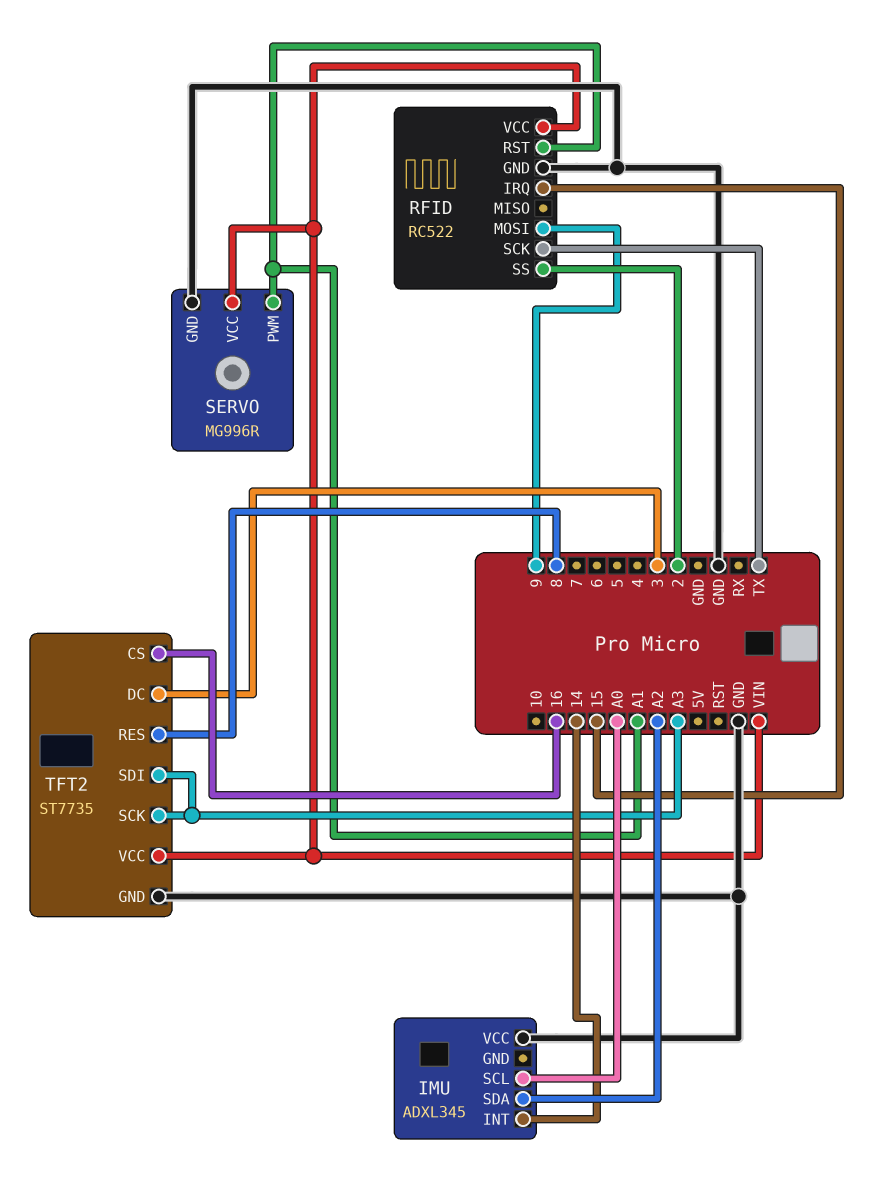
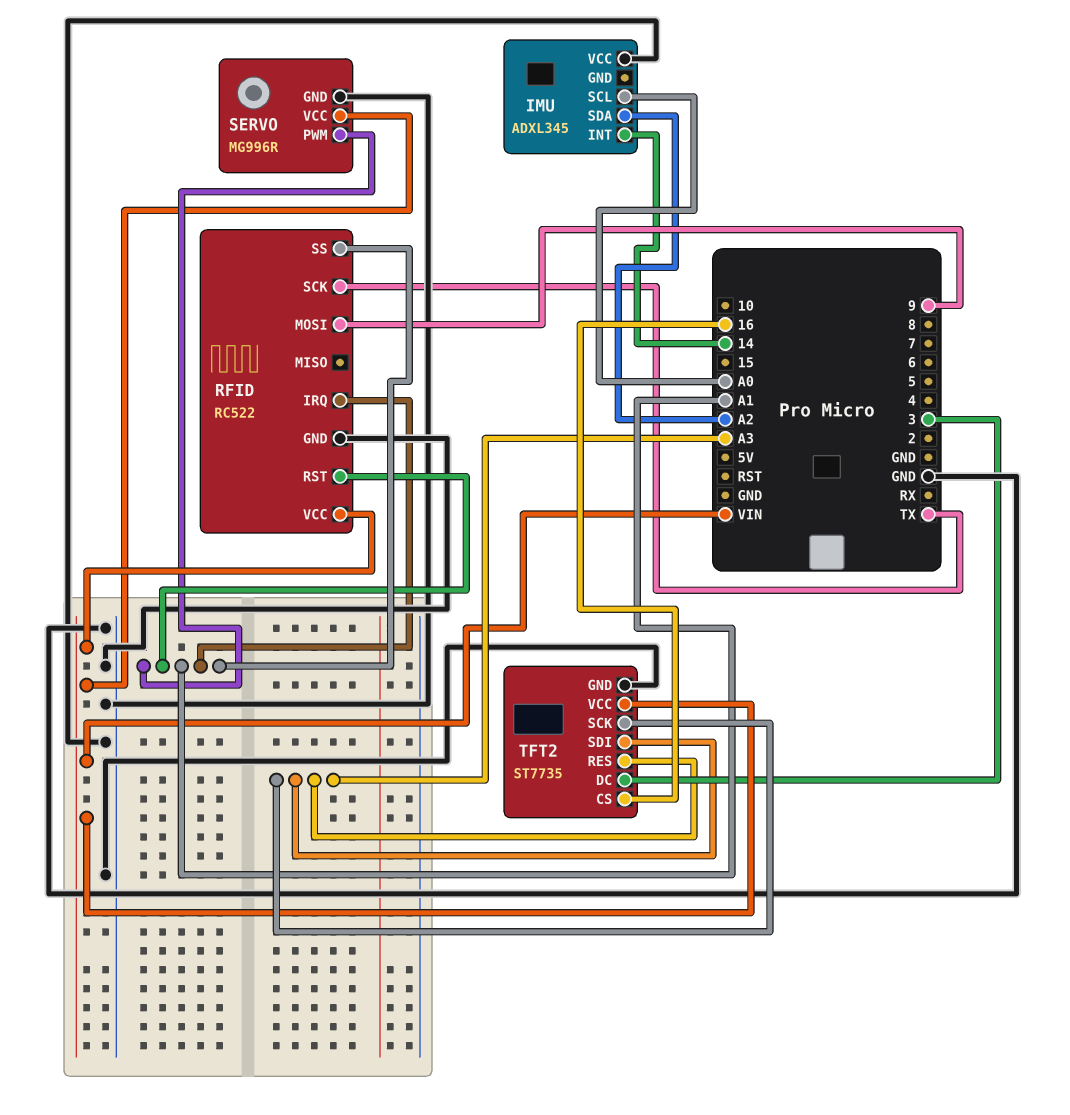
RFID pin IRQ: 15 -> A1
RFID pin SS: 2 -> A1
TFT2 pin RES: 8 -> A3

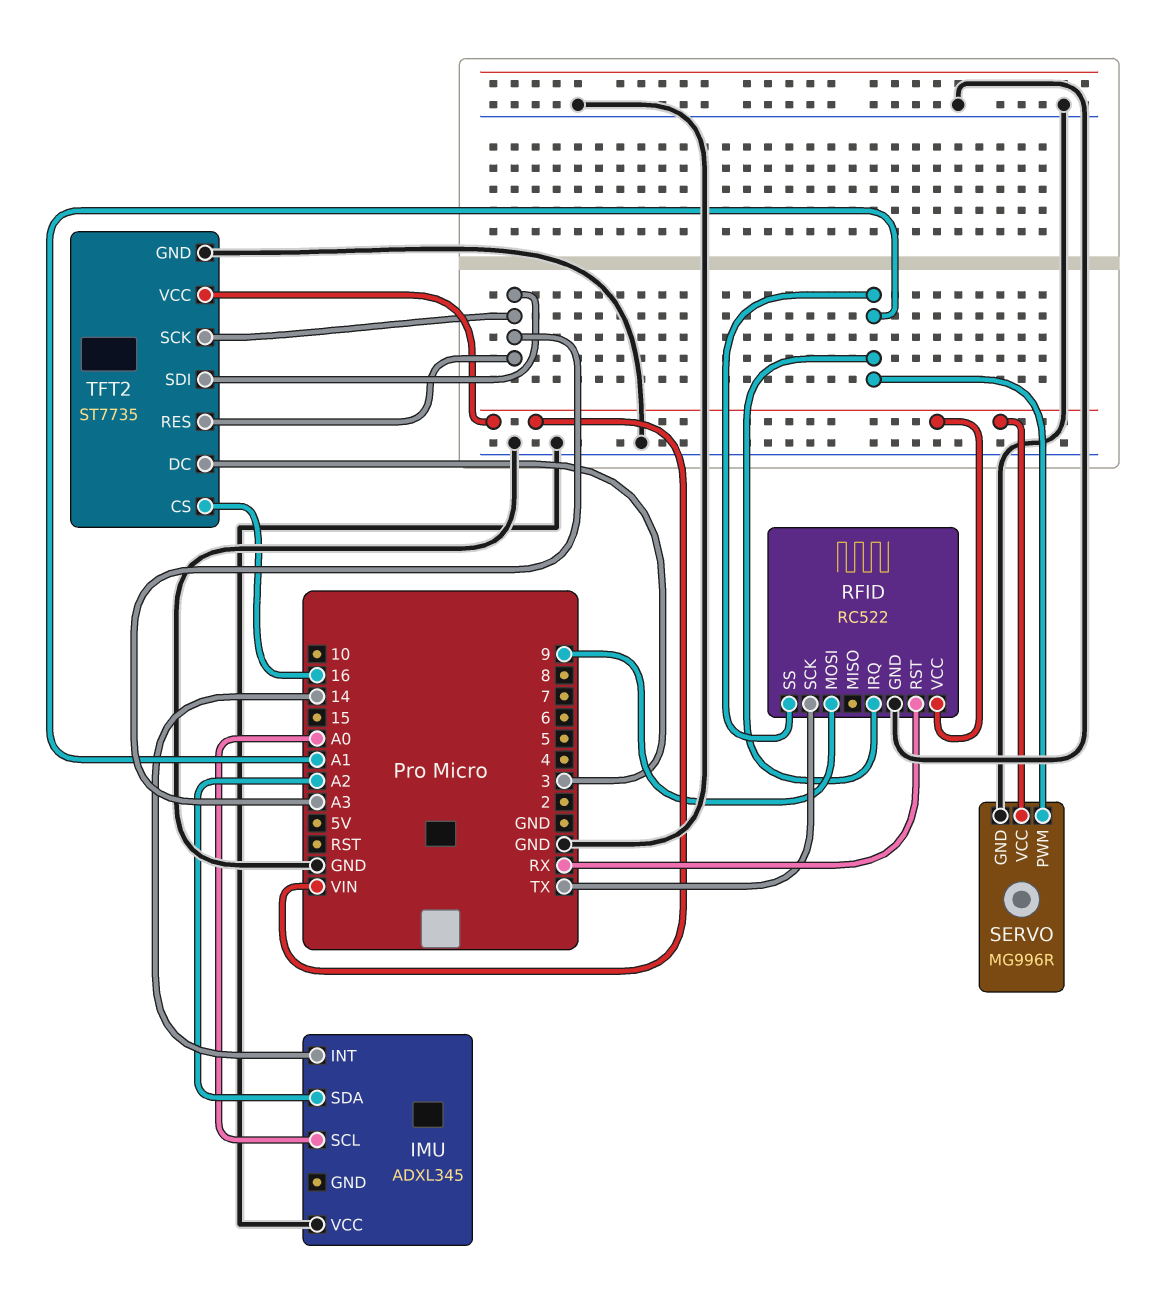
RFID pin RST: A1 -> RX

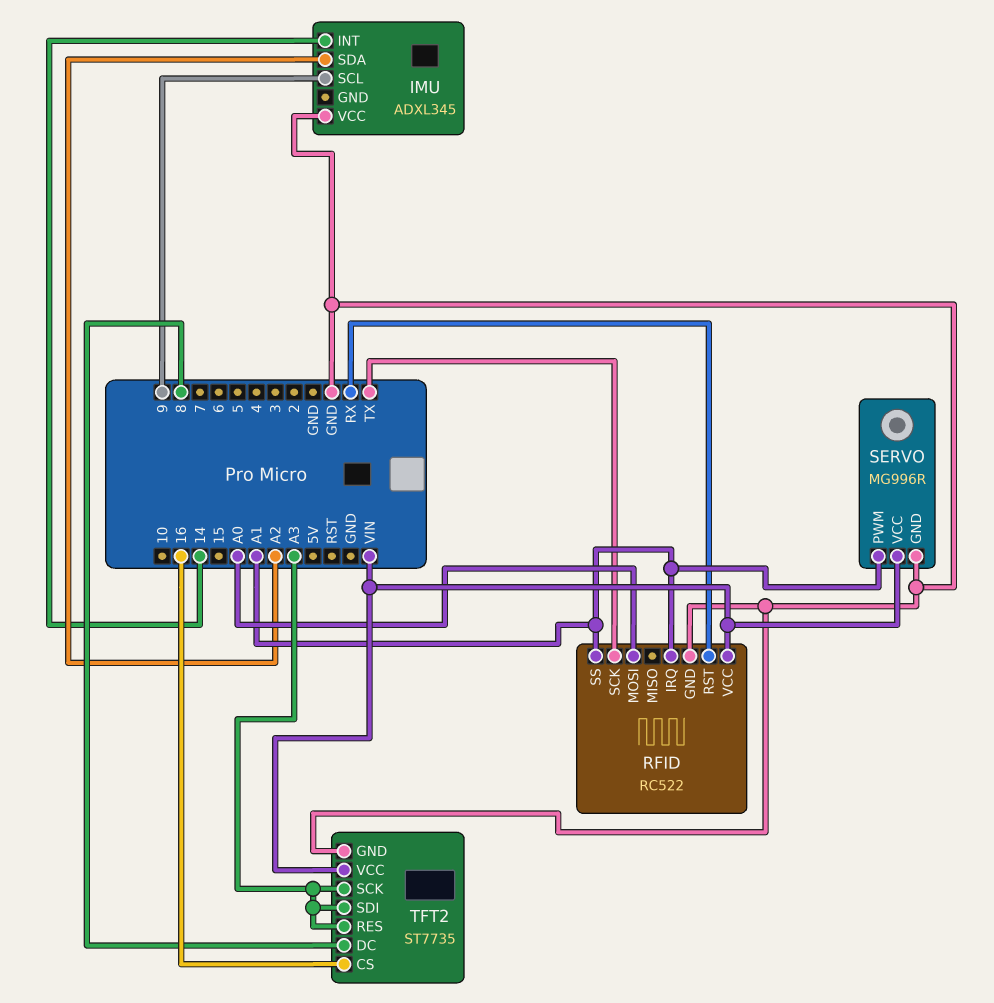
IMU pin SCL: A0 -> 9
RFID pin MOSI: 9 -> A0
TFT2 pin DC: 3 -> 8

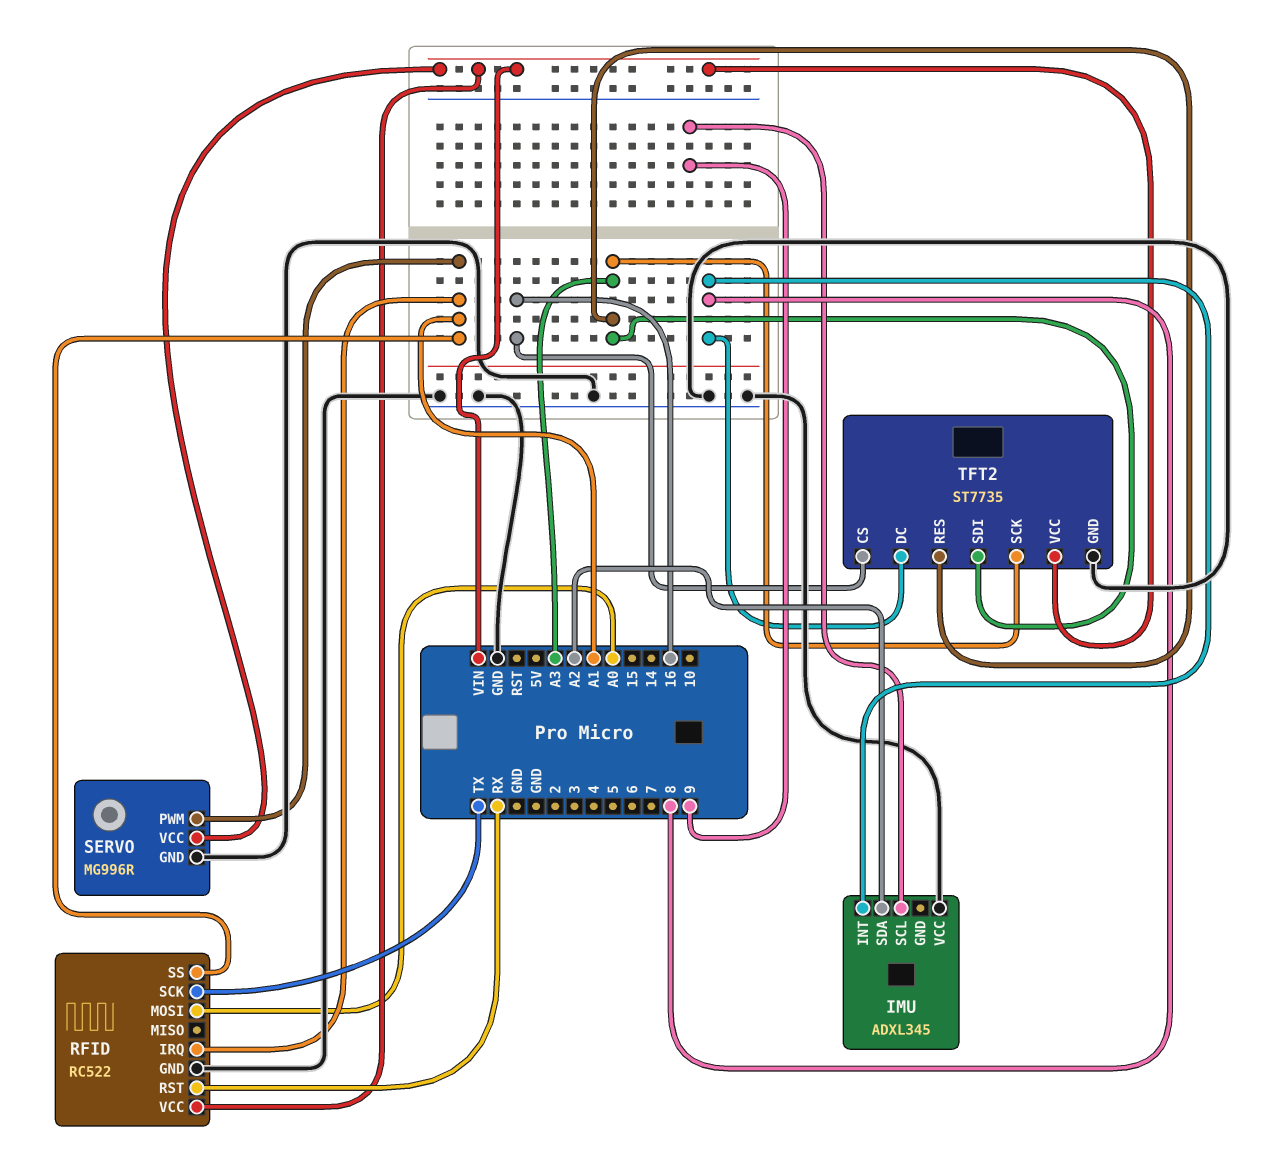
IMU pin INT: 14 -> 8

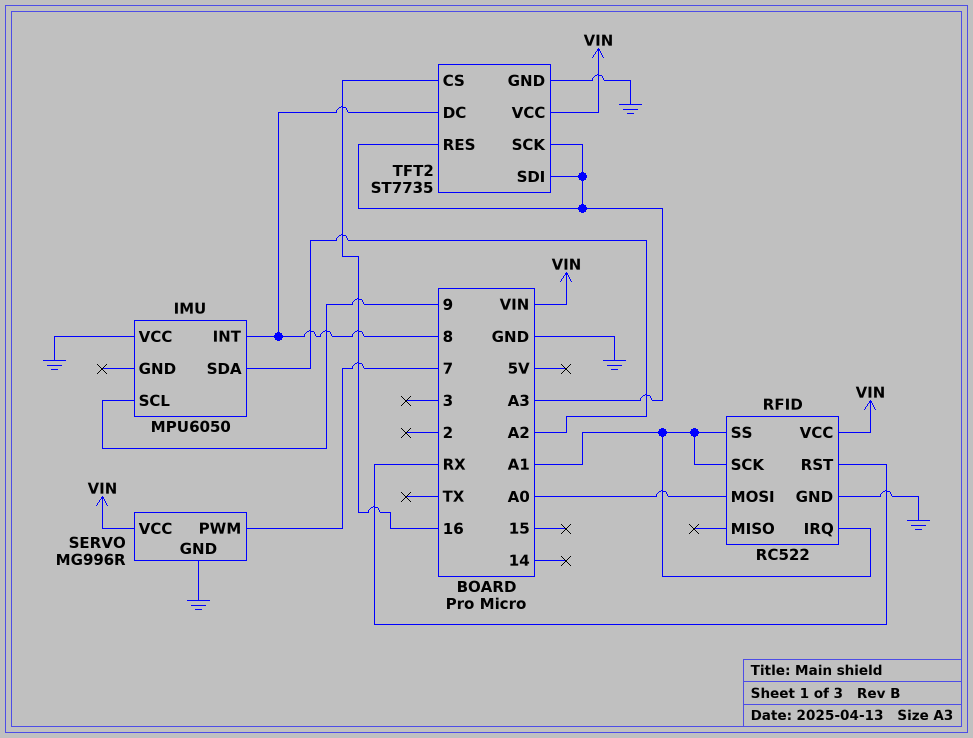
IMU: ADXL345 -> MPU6050
RFID pin SCK: TX -> A1
SERVO pin PWM: A1 -> 7

